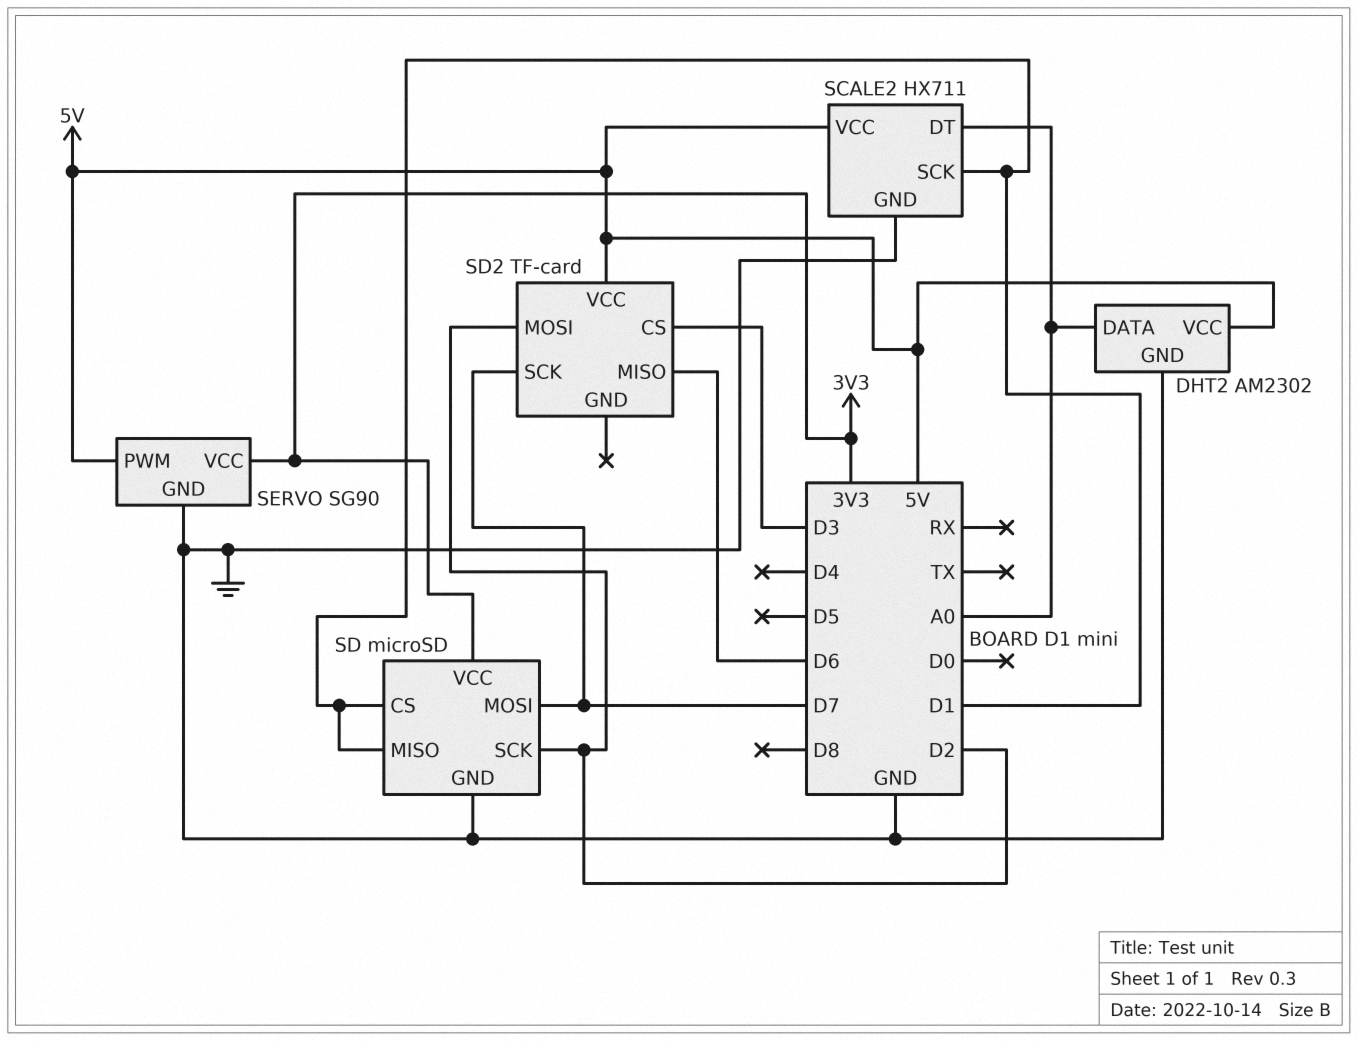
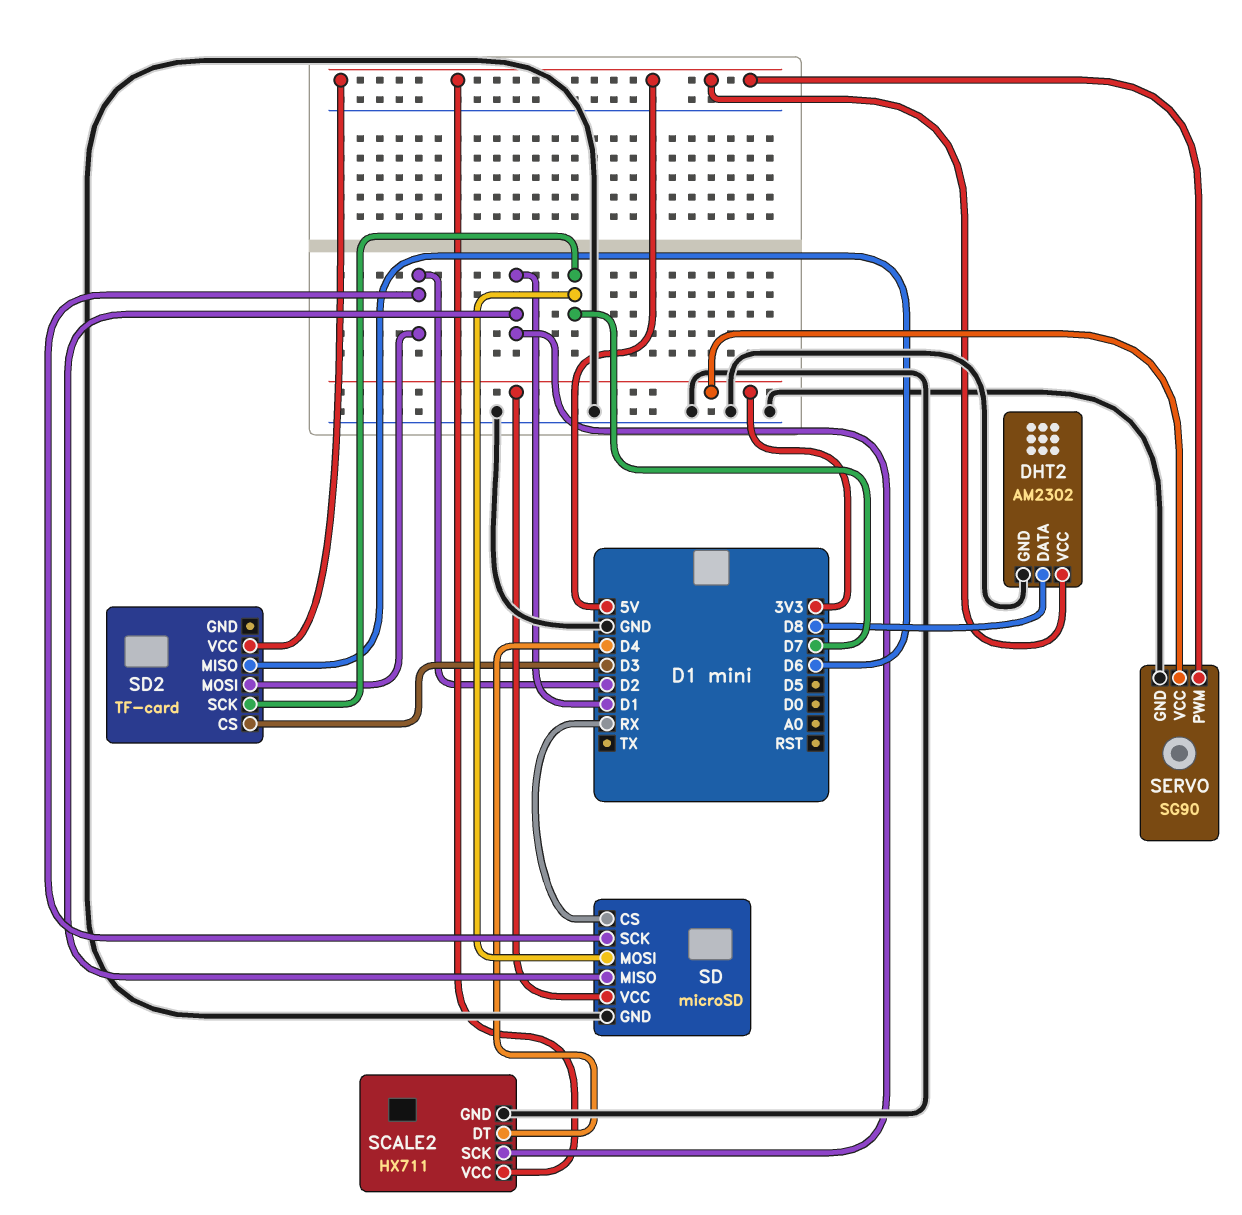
DHT2 pin DATA: A0 -> D8
SCALE2 pin DT: A0 -> D4
SD pin CS: D1 -> RX

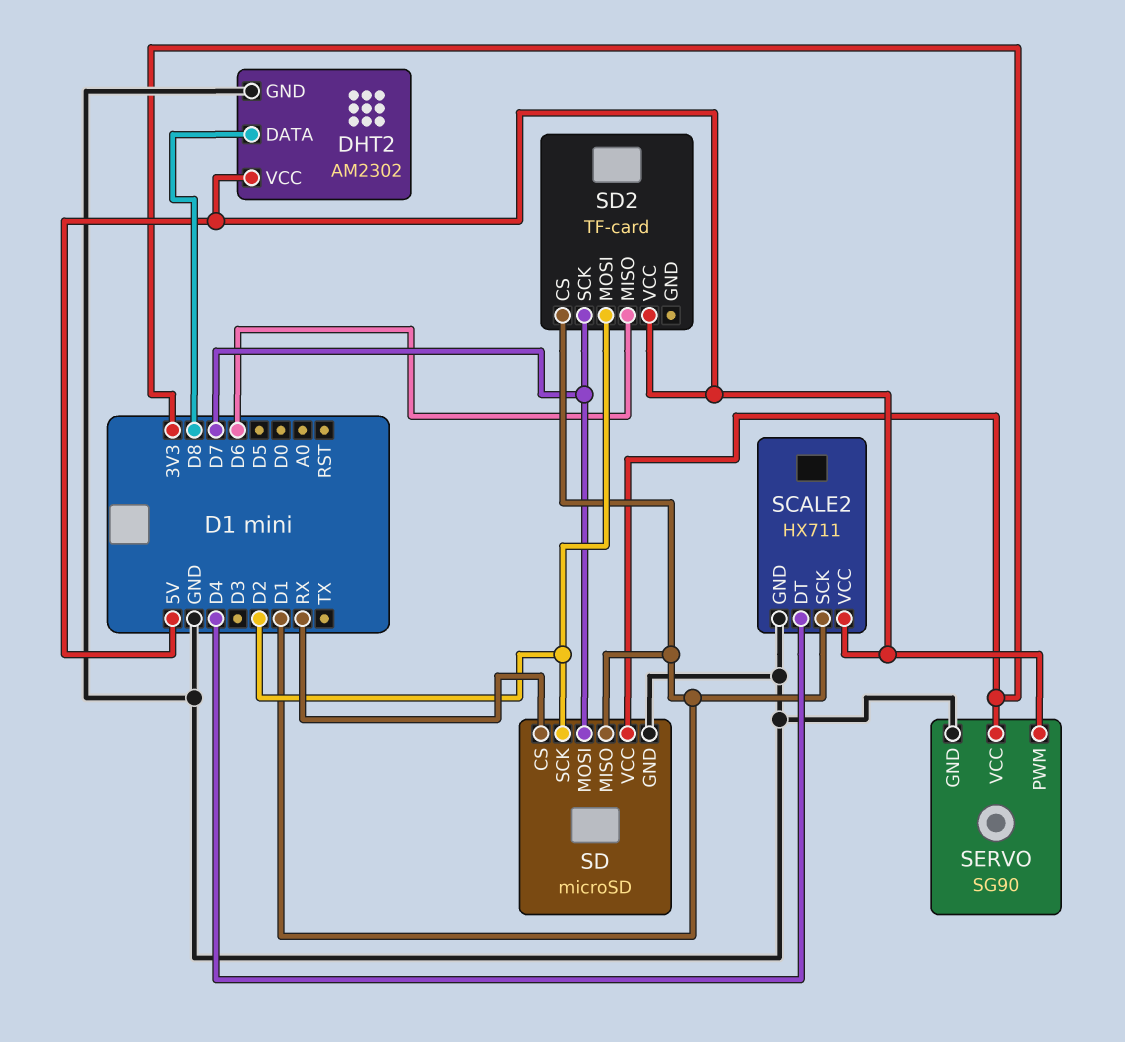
SD2 pin CS: D3 -> D1

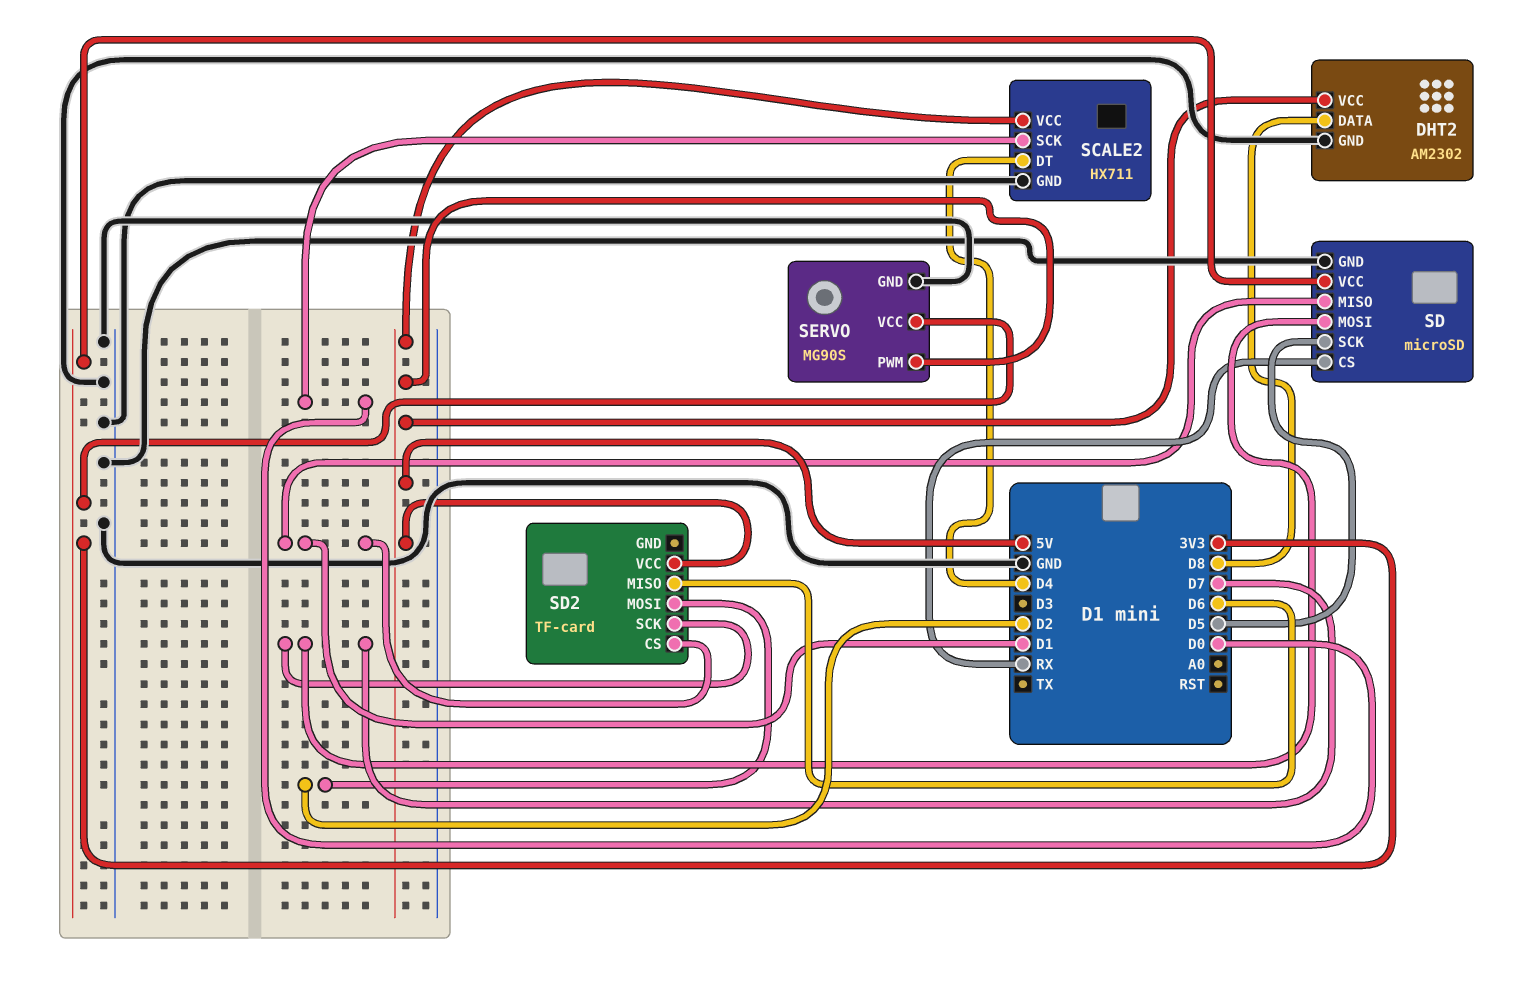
SCALE2 pin SCK: D1 -> D0
SD pin SCK: D2 -> D5
SERVO: SG90 -> MG90S

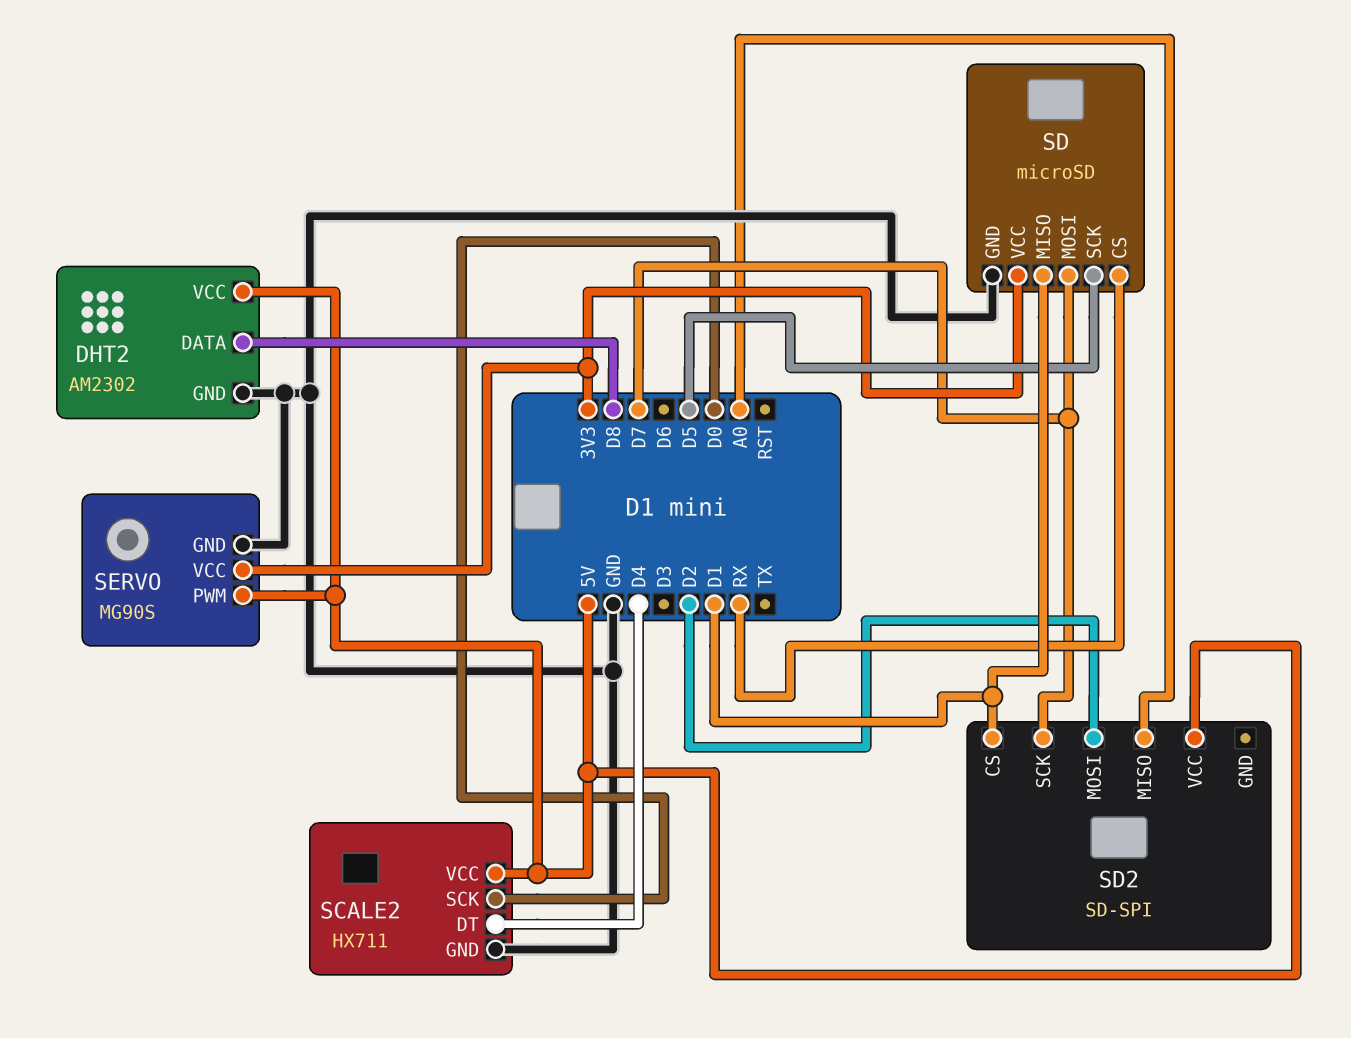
SD2: TF-card -> SD-SPI
SD2 pin MISO: D6 -> A0

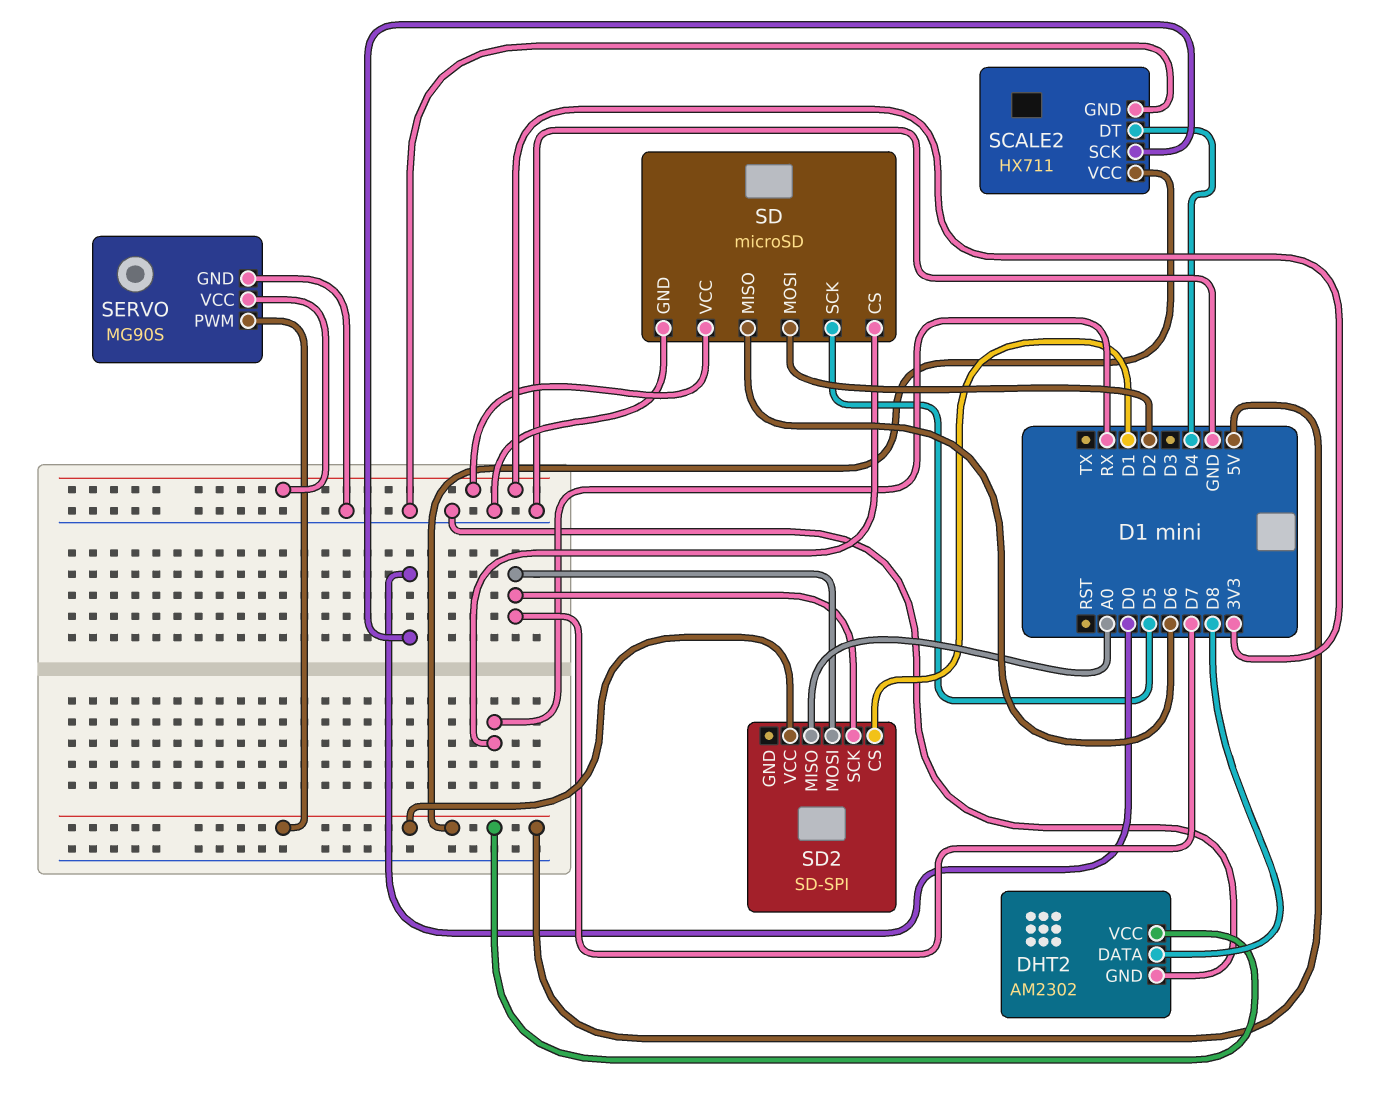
SD pin MISO: D1 -> D6
SD pin MOSI: D7 -> D2
SD2 pin MOSI: D2 -> D7

